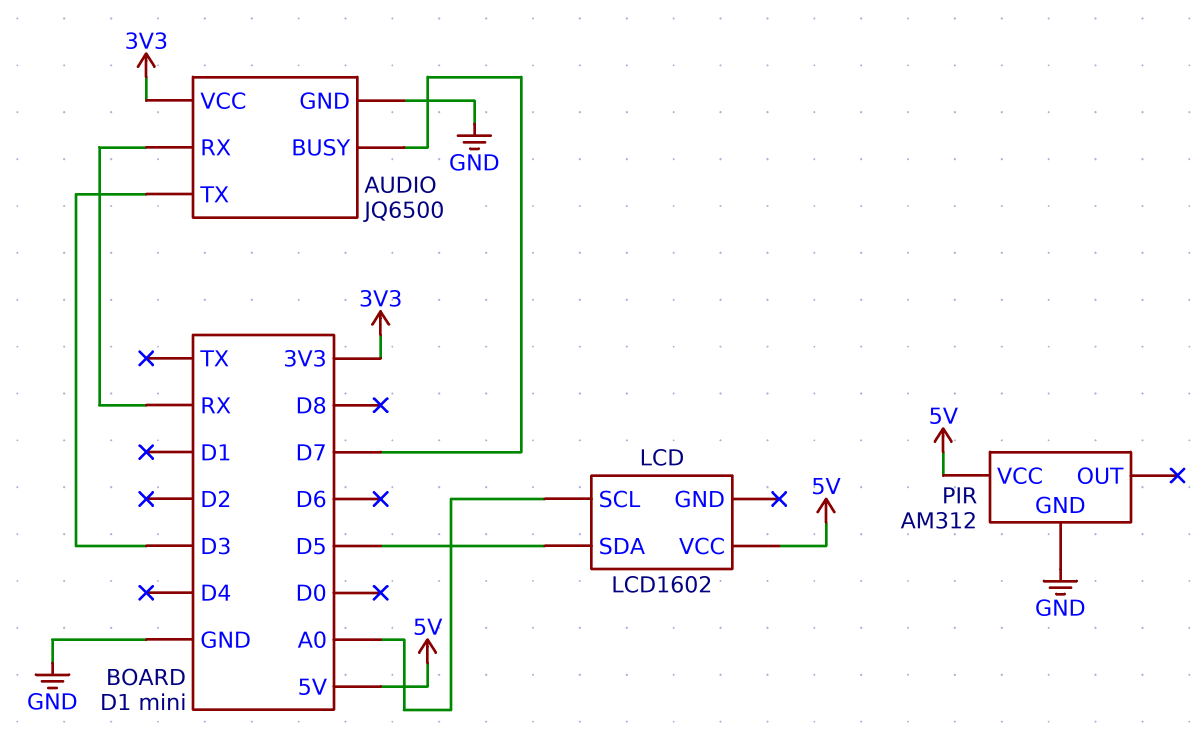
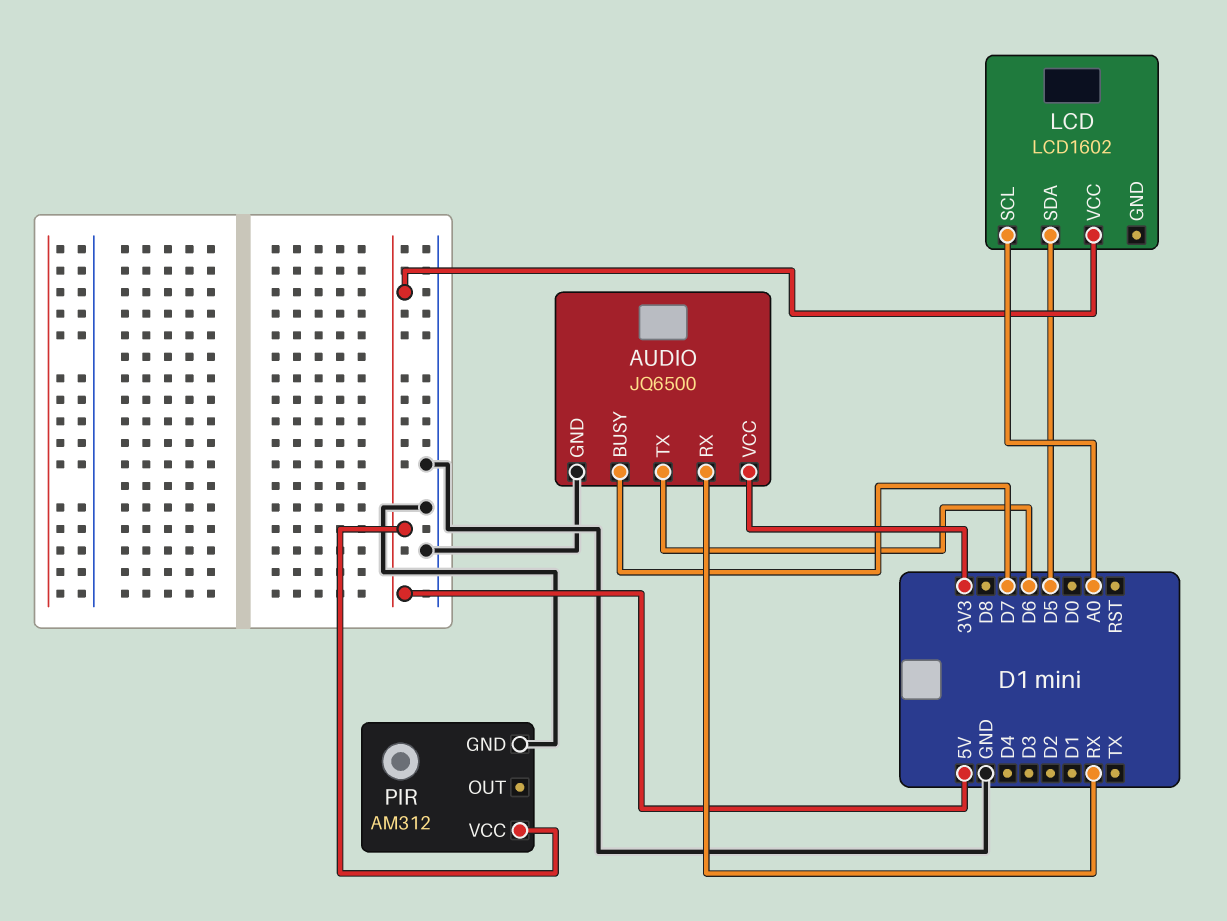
AUDIO pin TX: D3 -> D6

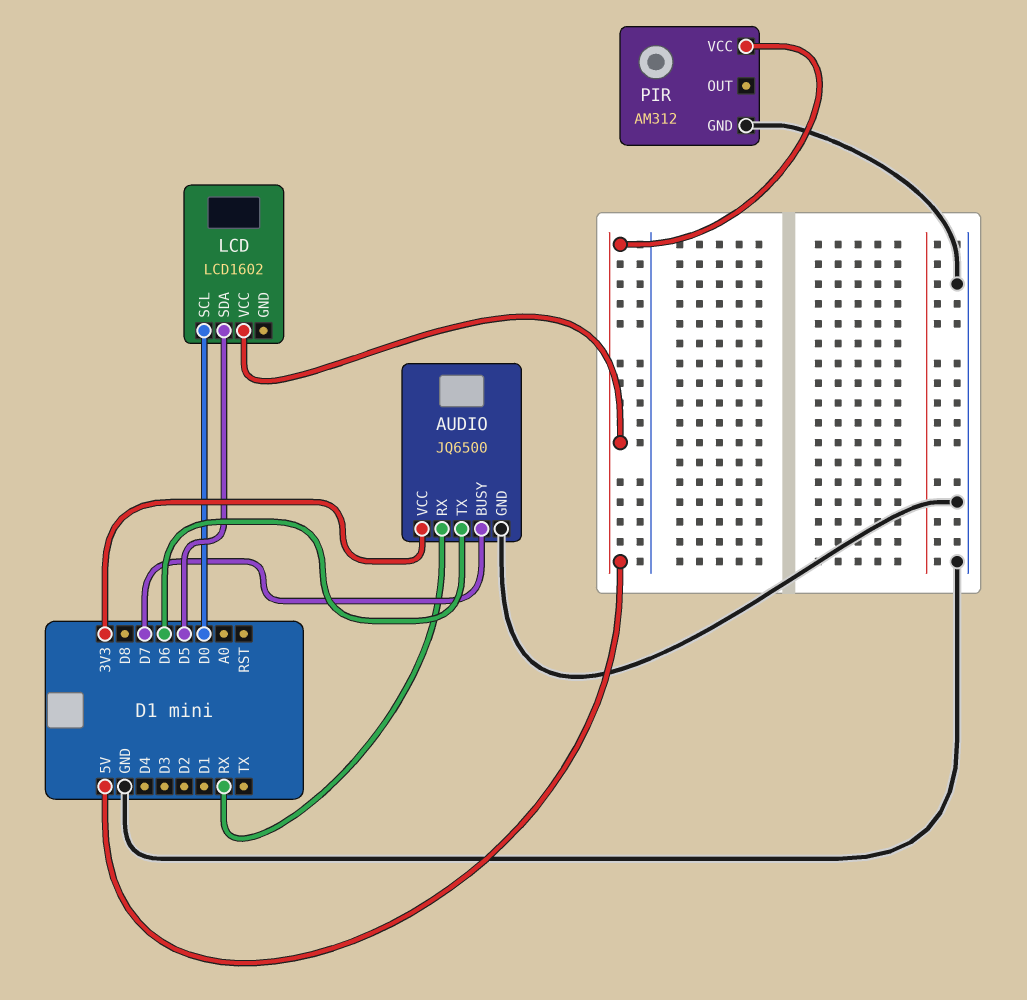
LCD pin SCL: A0 -> D0

